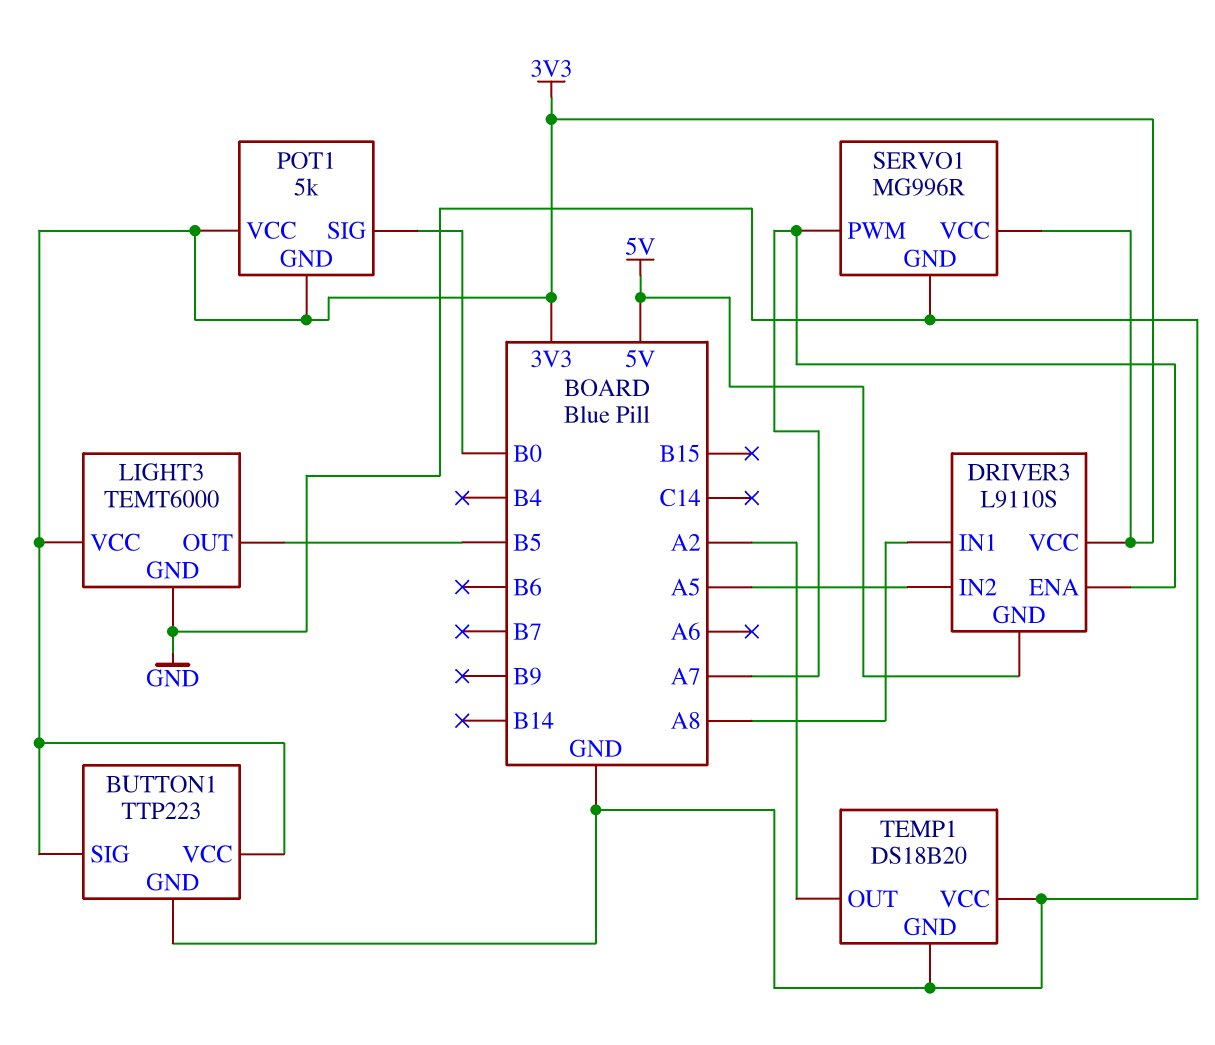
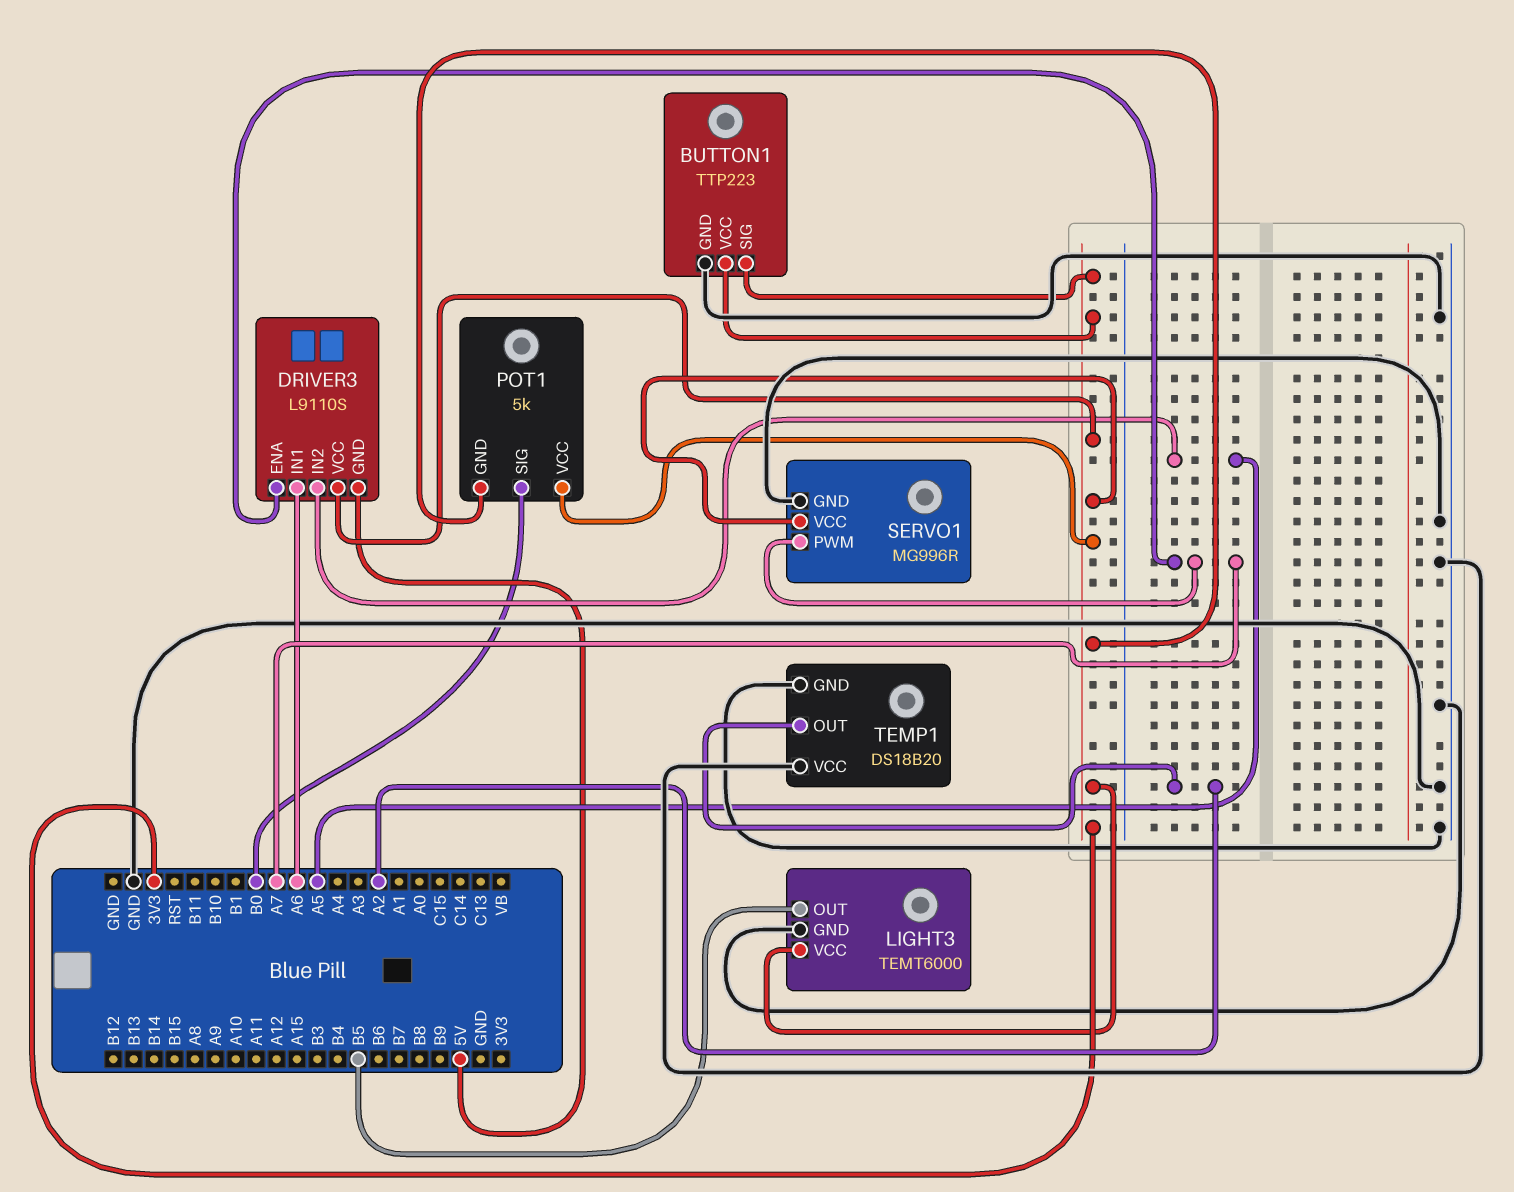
DRIVER3 pin IN1: A8 -> A6

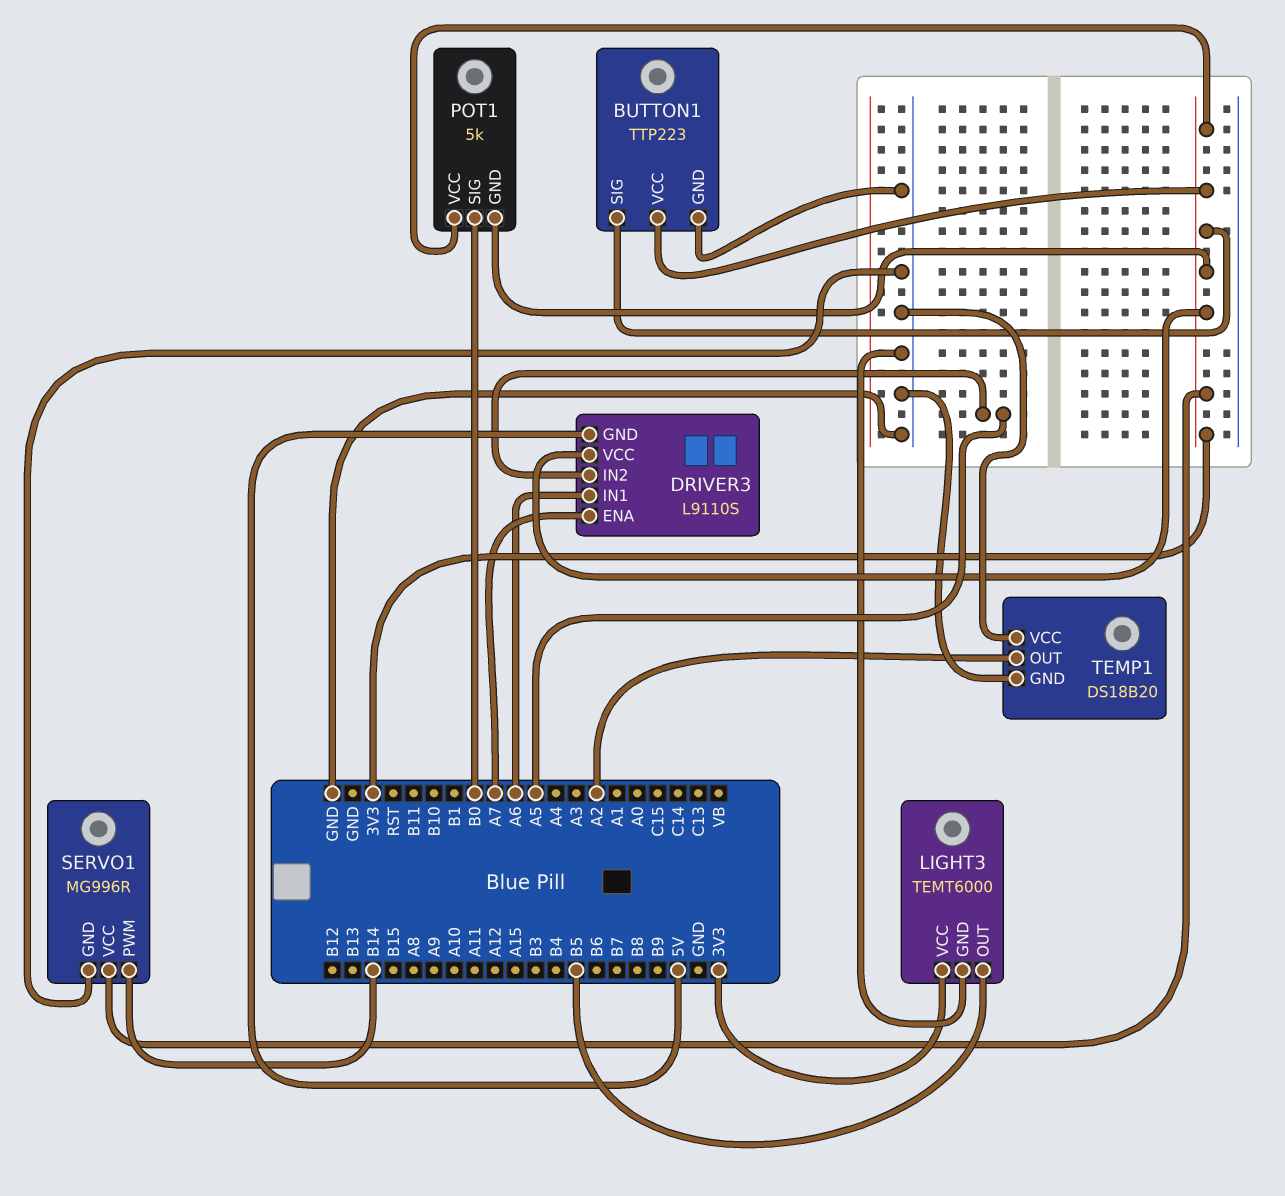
SERVO1 pin PWM: A7 -> B14

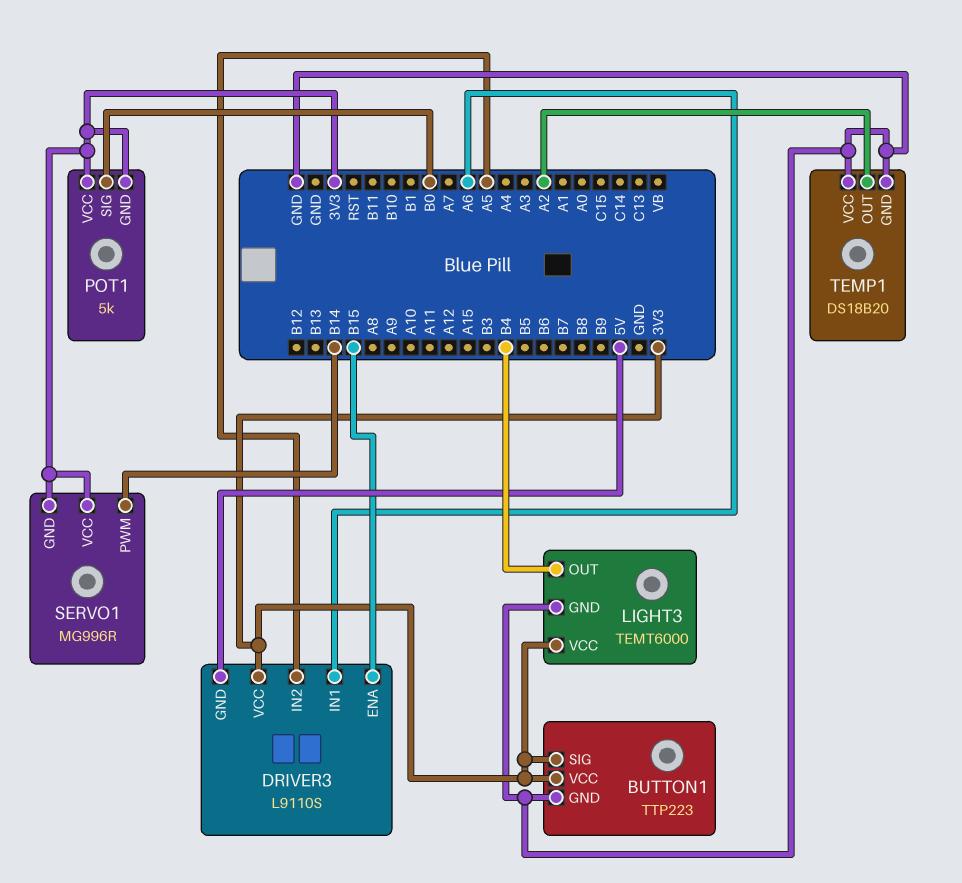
DRIVER3 pin ENA: A7 -> B15
LIGHT3 pin OUT: B5 -> B4
SERVO1 pin GND: GND -> 3V3

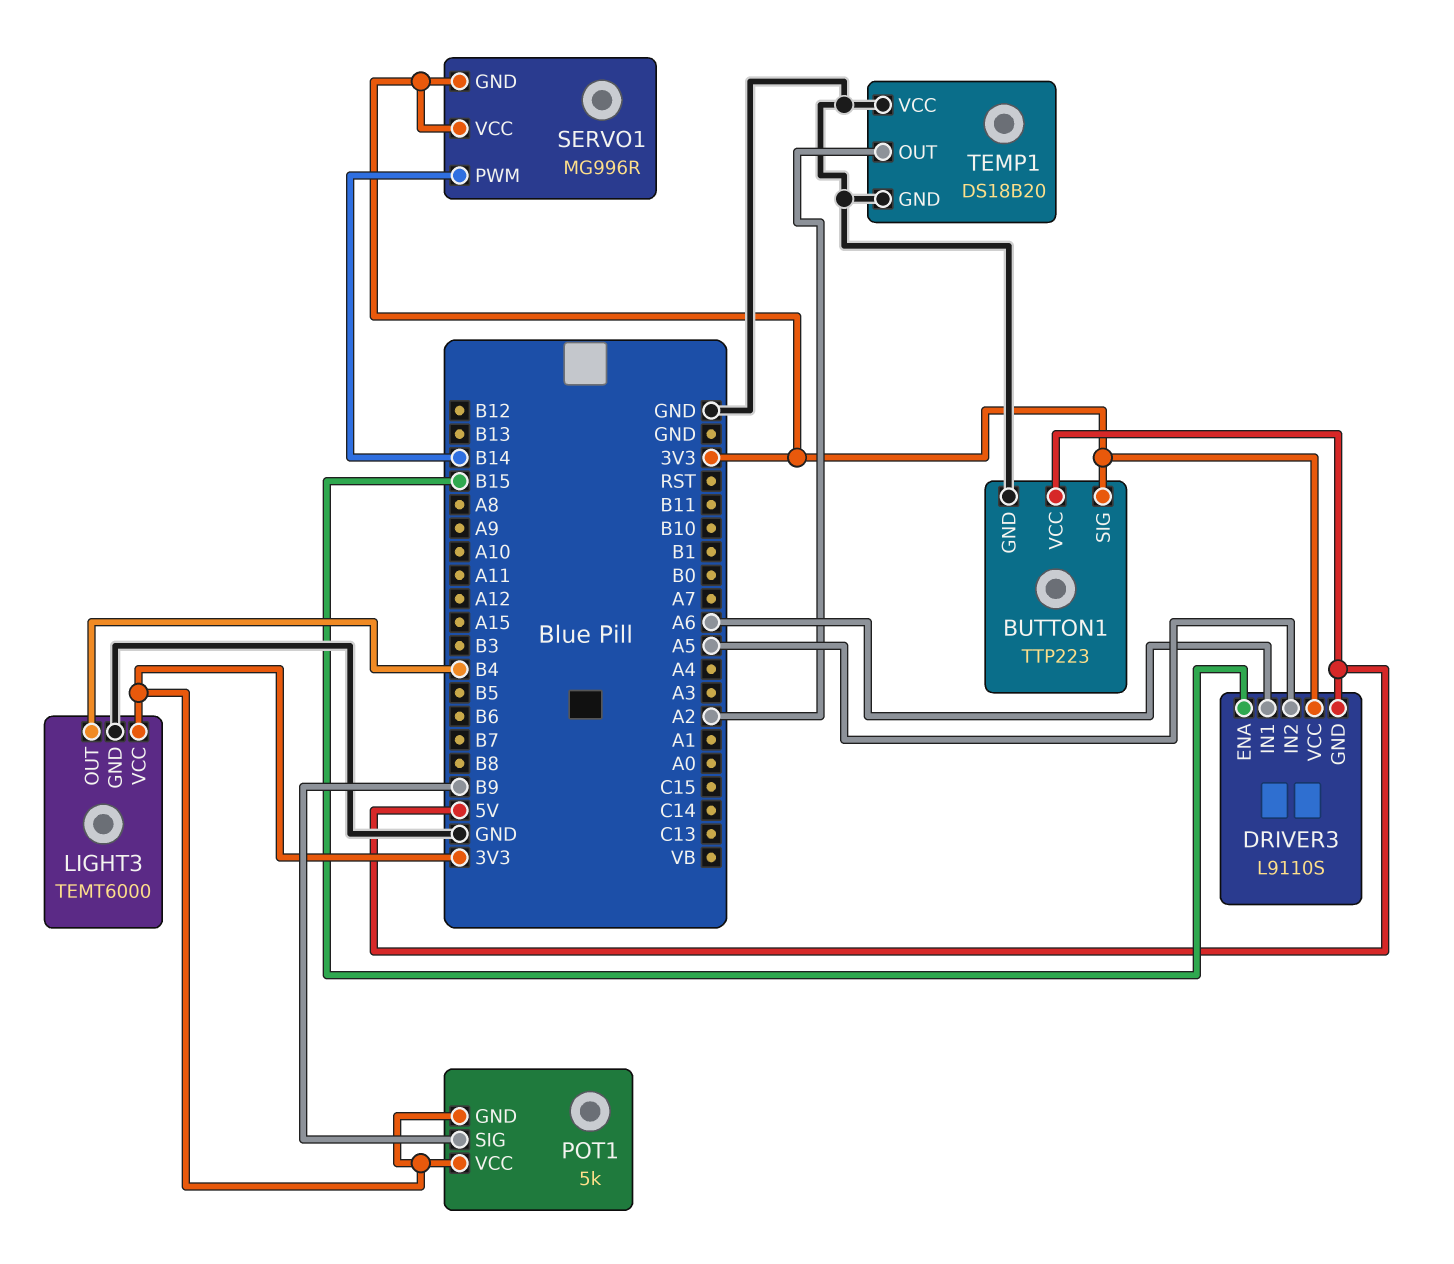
BUTTON1 pin VCC: 3V3 -> 5V
POT1 pin SIG: B0 -> B9

